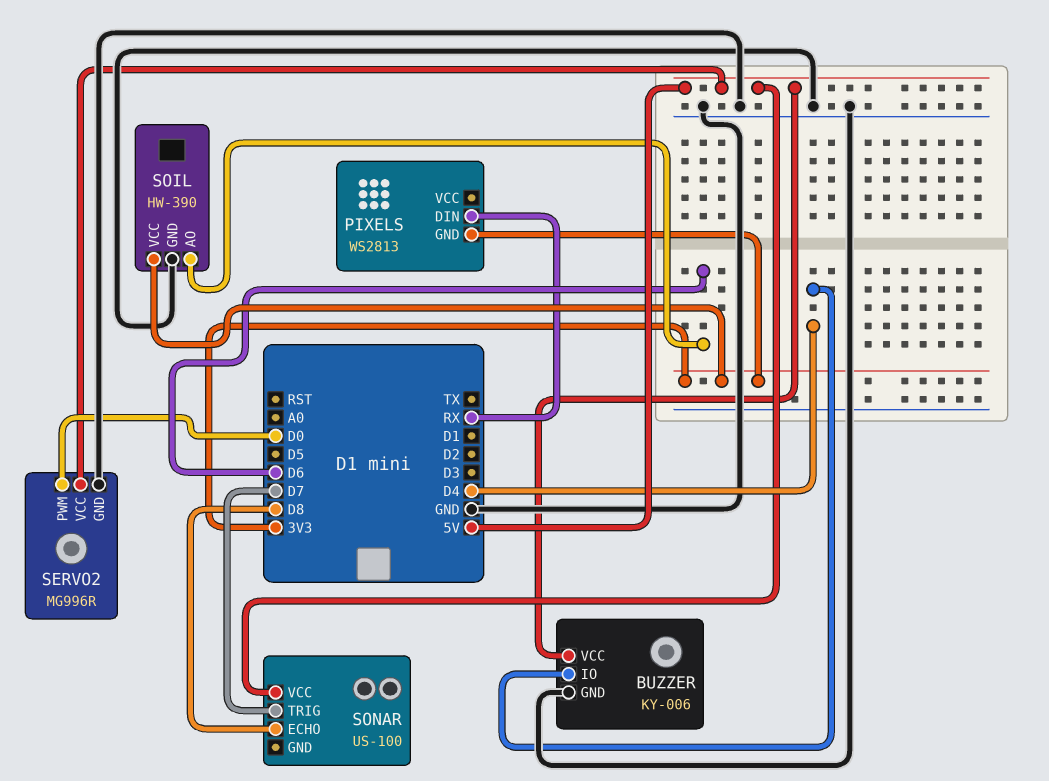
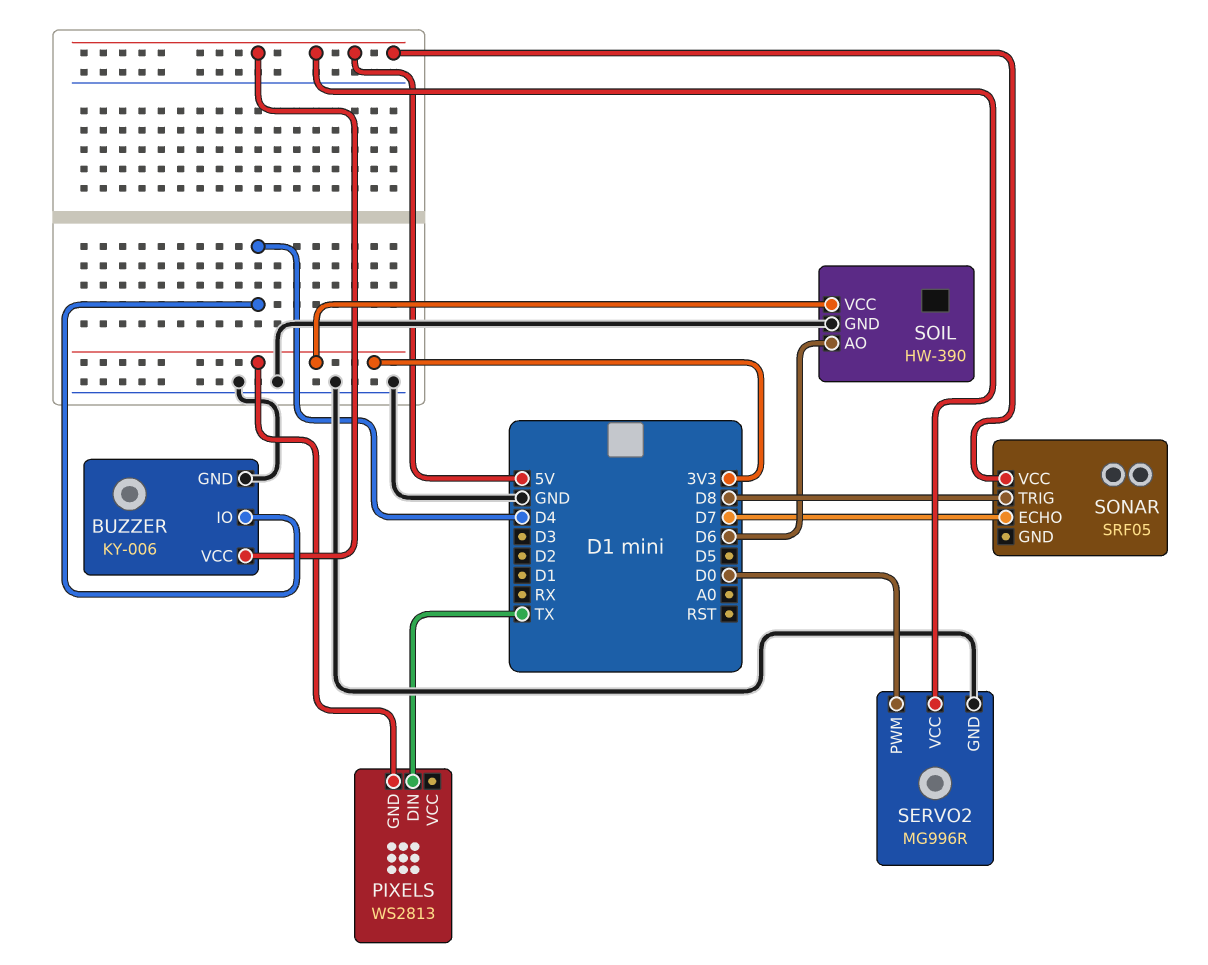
PIXELS pin DIN: RX -> TX
SONAR: US-100 -> SRF05
SONAR pin ECHO: D8 -> D7
SONAR pin TRIG: D7 -> D8

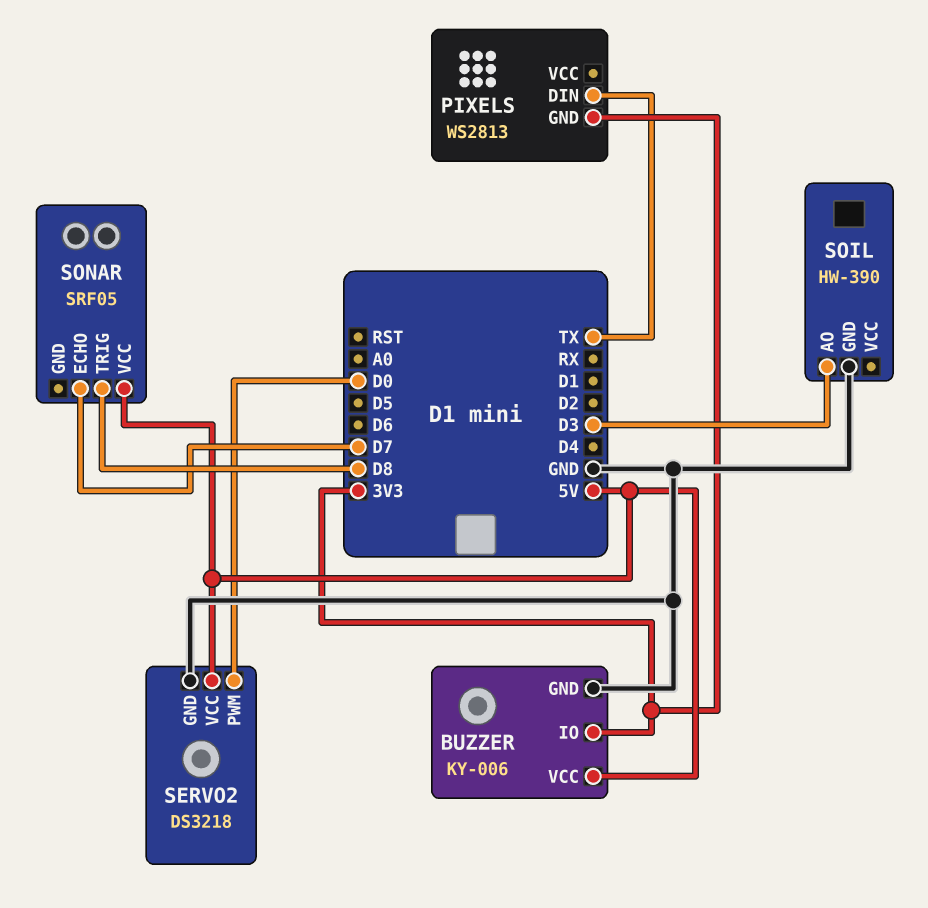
BUZZER pin IO: D4 -> 3V3
SERVO2: MG996R -> DS3218
SOIL pin AO: D6 -> D3
SOIL pin VCC: 3V3 -> none

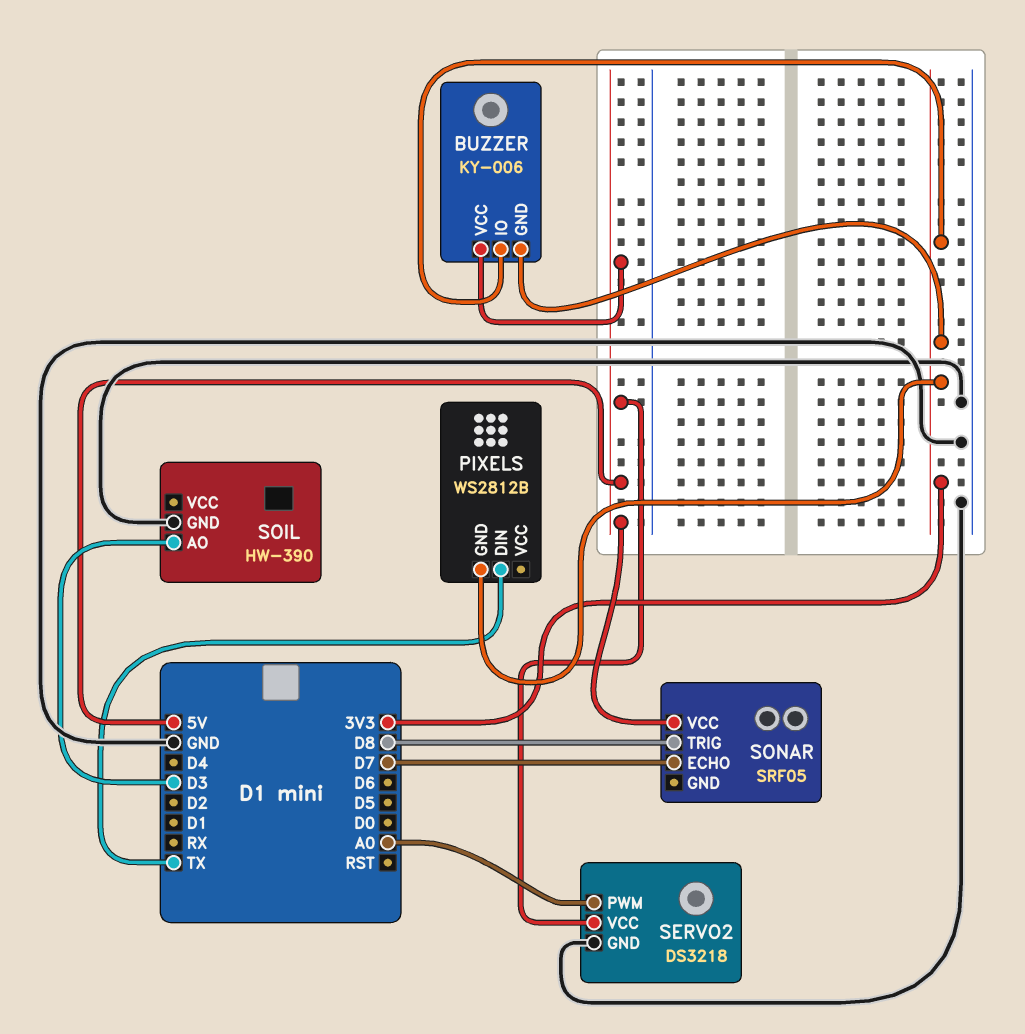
BUZZER pin GND: GND -> 3V3
PIXELS: WS2813 -> WS2812B
SERVO2 pin PWM: D0 -> A0

